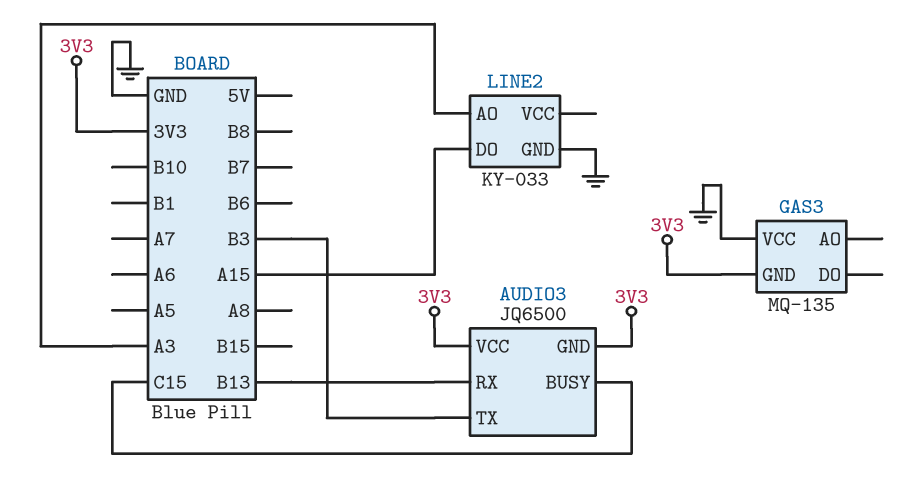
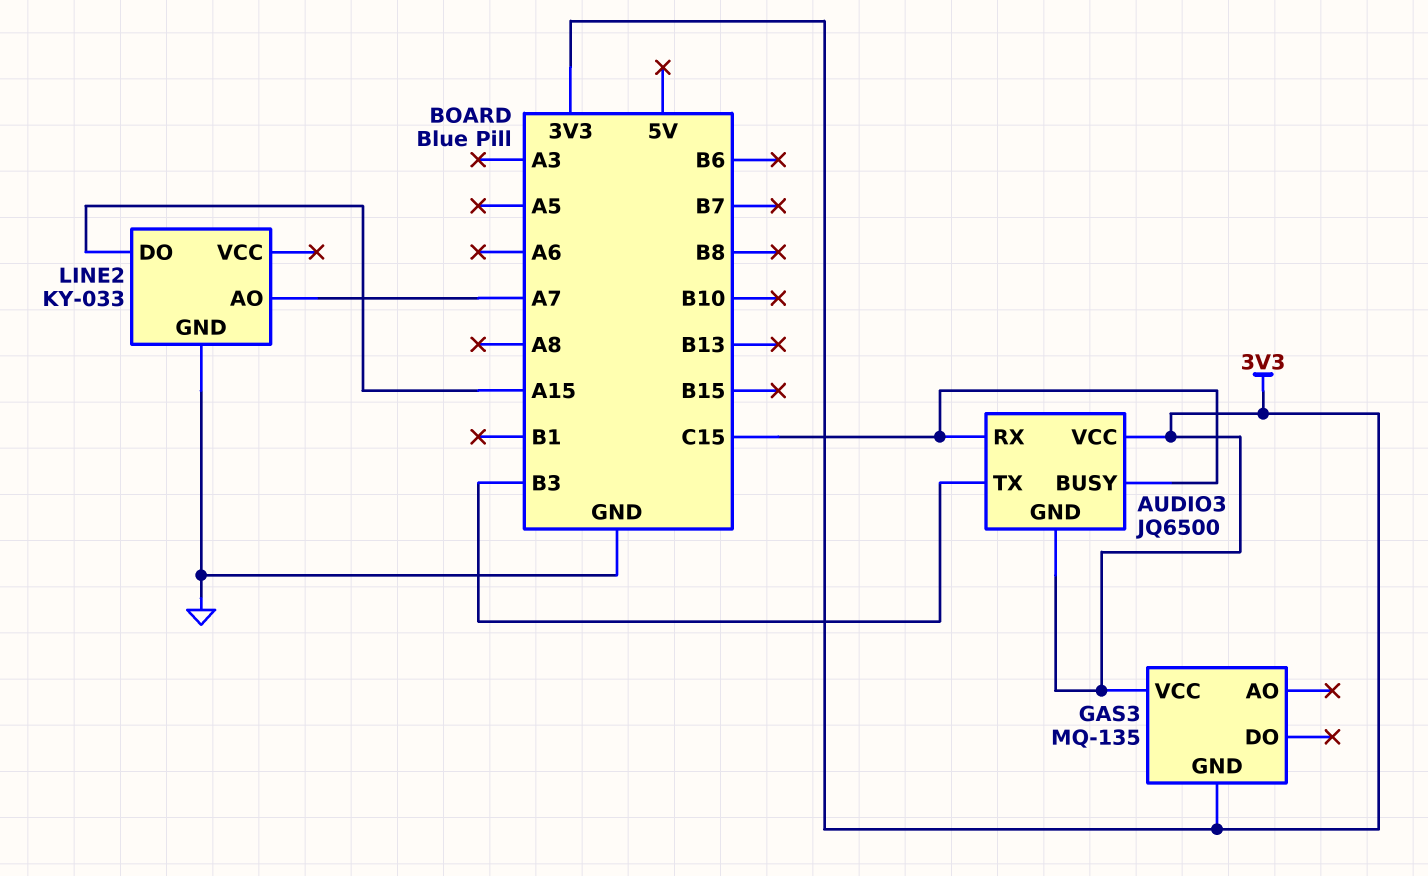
AUDIO3 pin RX: B13 -> C15
GAS3 pin VCC: GND -> 3V3
LINE2 pin AO: A3 -> A7

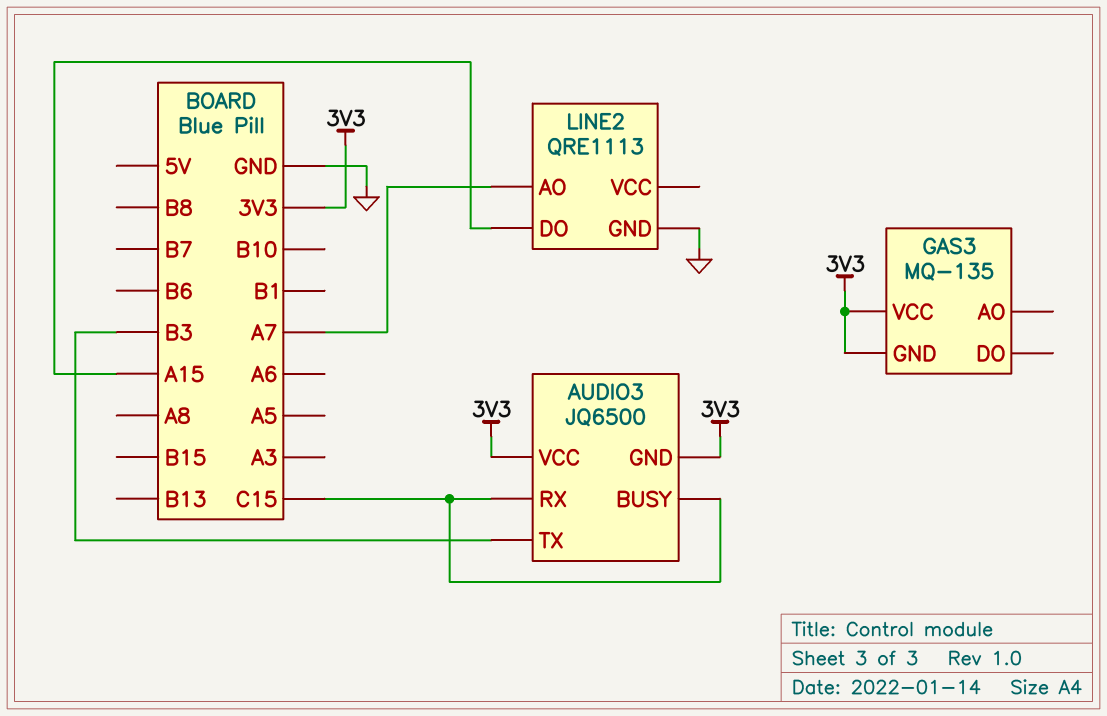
LINE2: KY-033 -> QRE1113

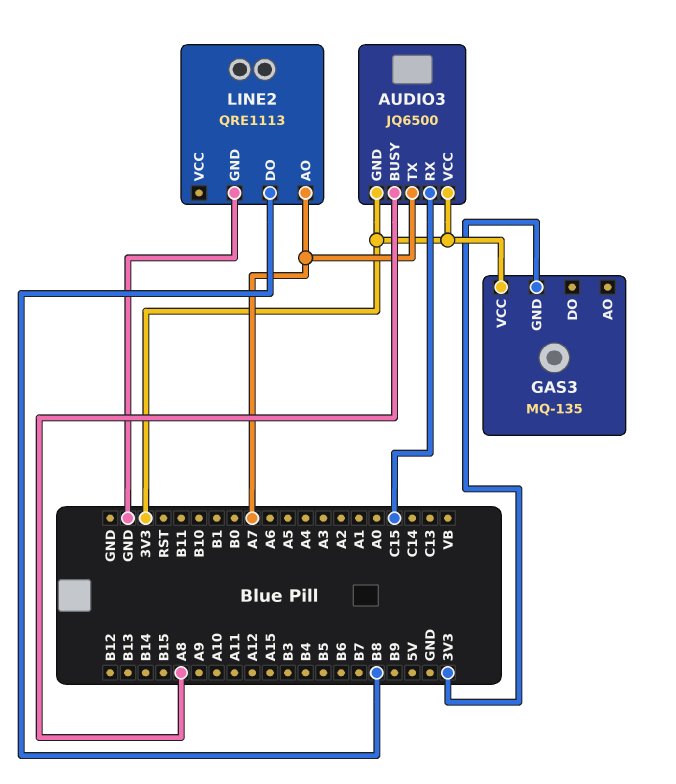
AUDIO3 pin BUSY: C15 -> A8
AUDIO3 pin TX: B3 -> A7
LINE2 pin DO: A15 -> B8

